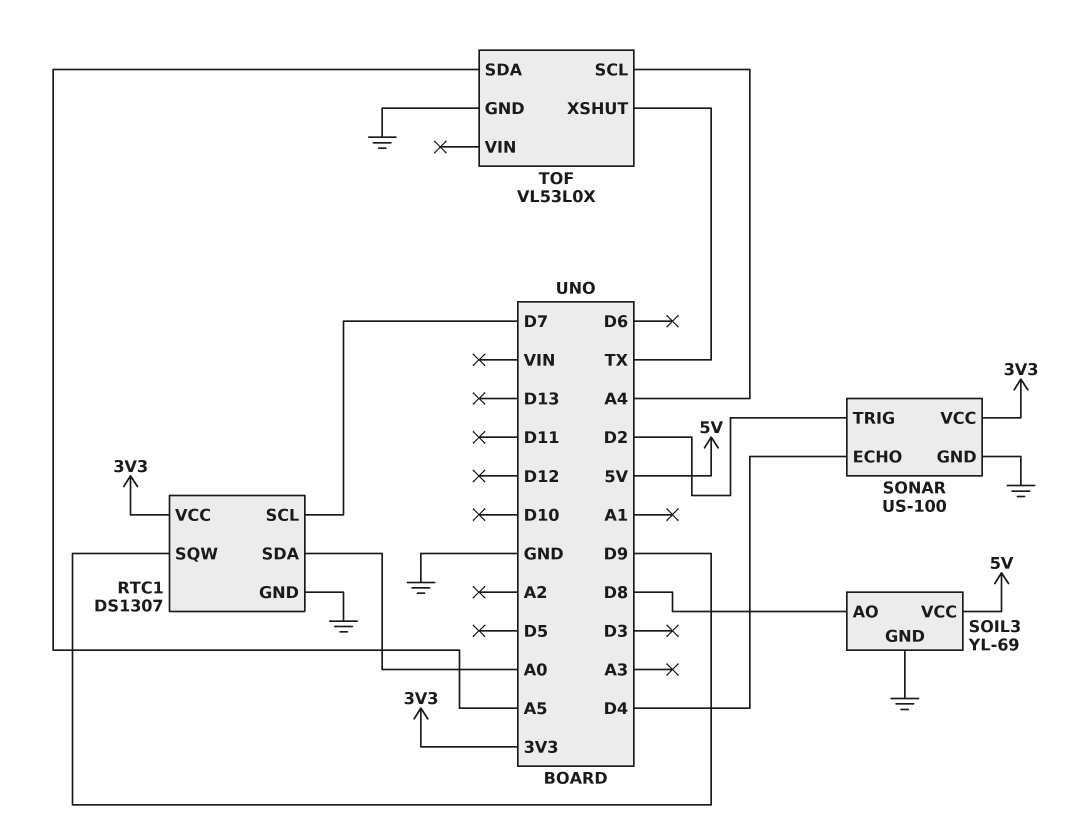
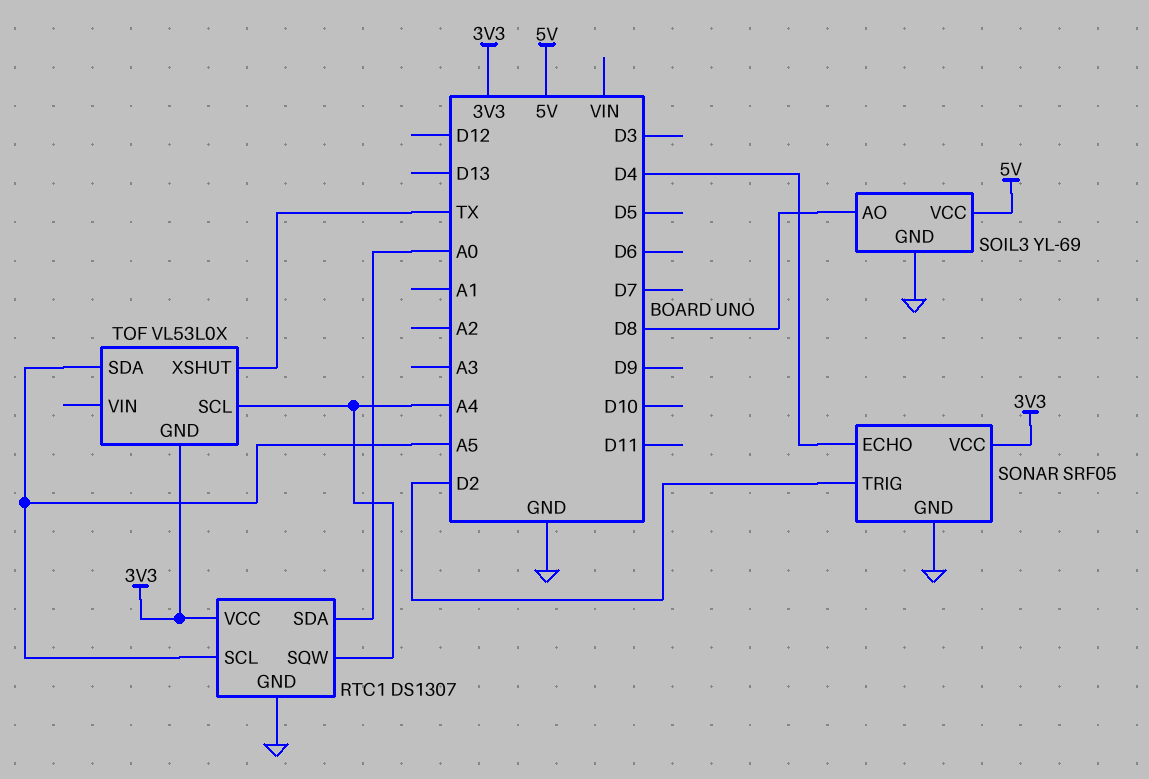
RTC1 pin SCL: D7 -> A5
RTC1 pin SQW: D9 -> A4
SONAR: US-100 -> SRF05
TOF pin GND: GND -> 3V3

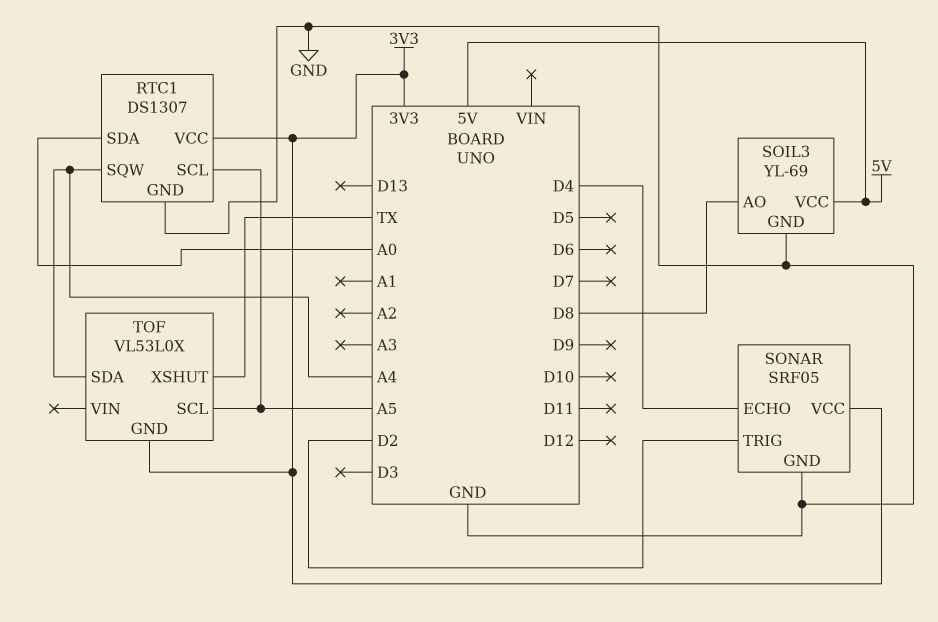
TOF pin SCL: A4 -> A5
TOF pin SDA: A5 -> A4

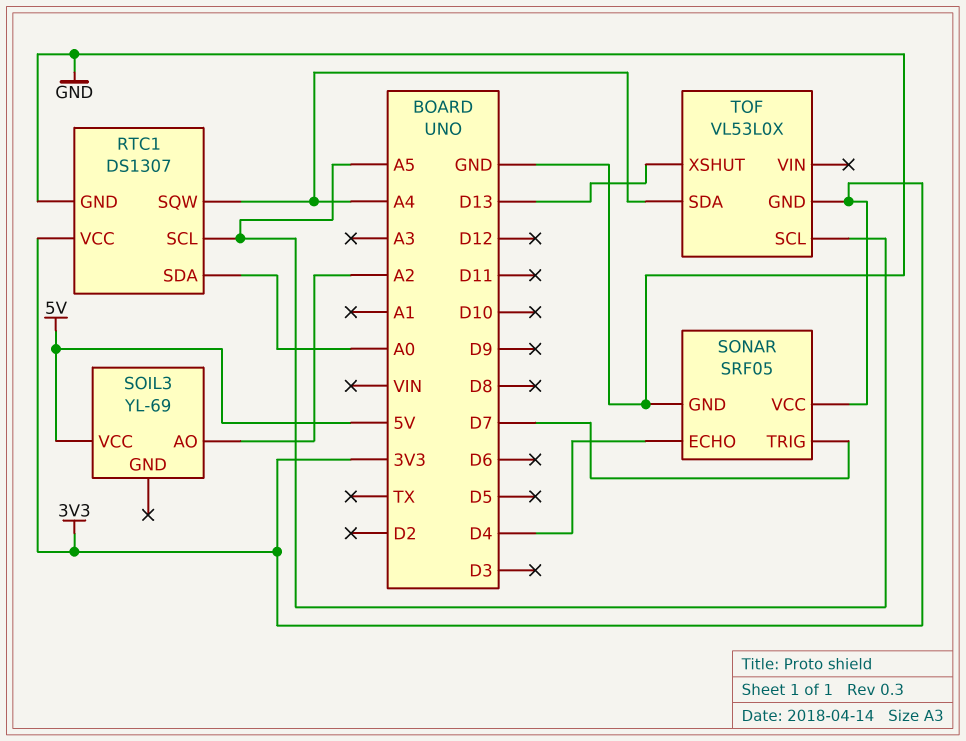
SOIL3 pin AO: D8 -> A2
SOIL3 pin GND: GND -> none
SONAR pin TRIG: D2 -> D7
TOF pin XSHUT: TX -> D13

